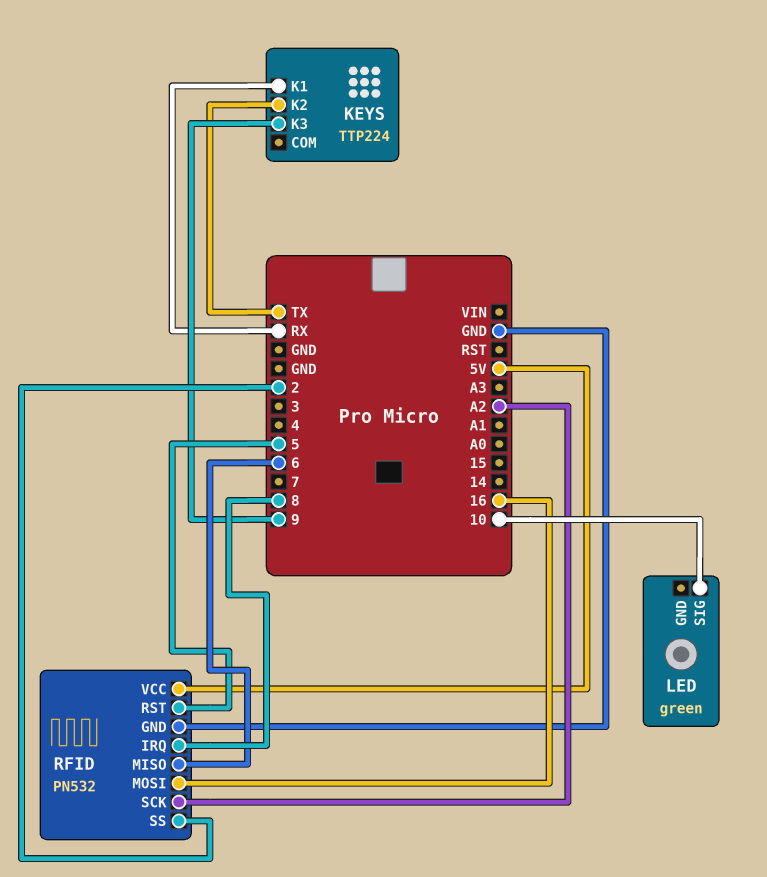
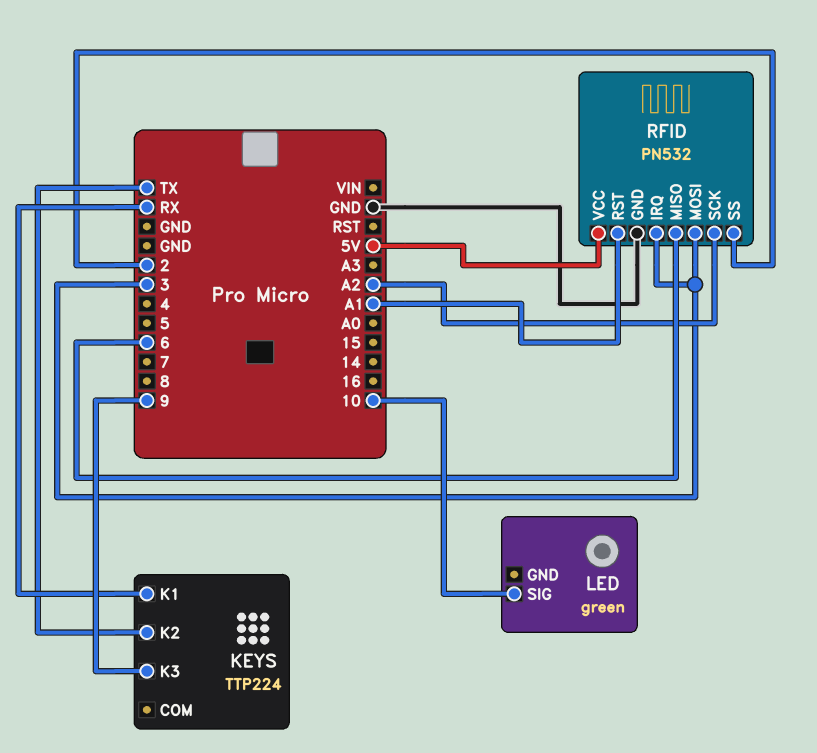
RFID pin IRQ: 8 -> 3
RFID pin MOSI: 16 -> 3
RFID pin RST: 5 -> A1

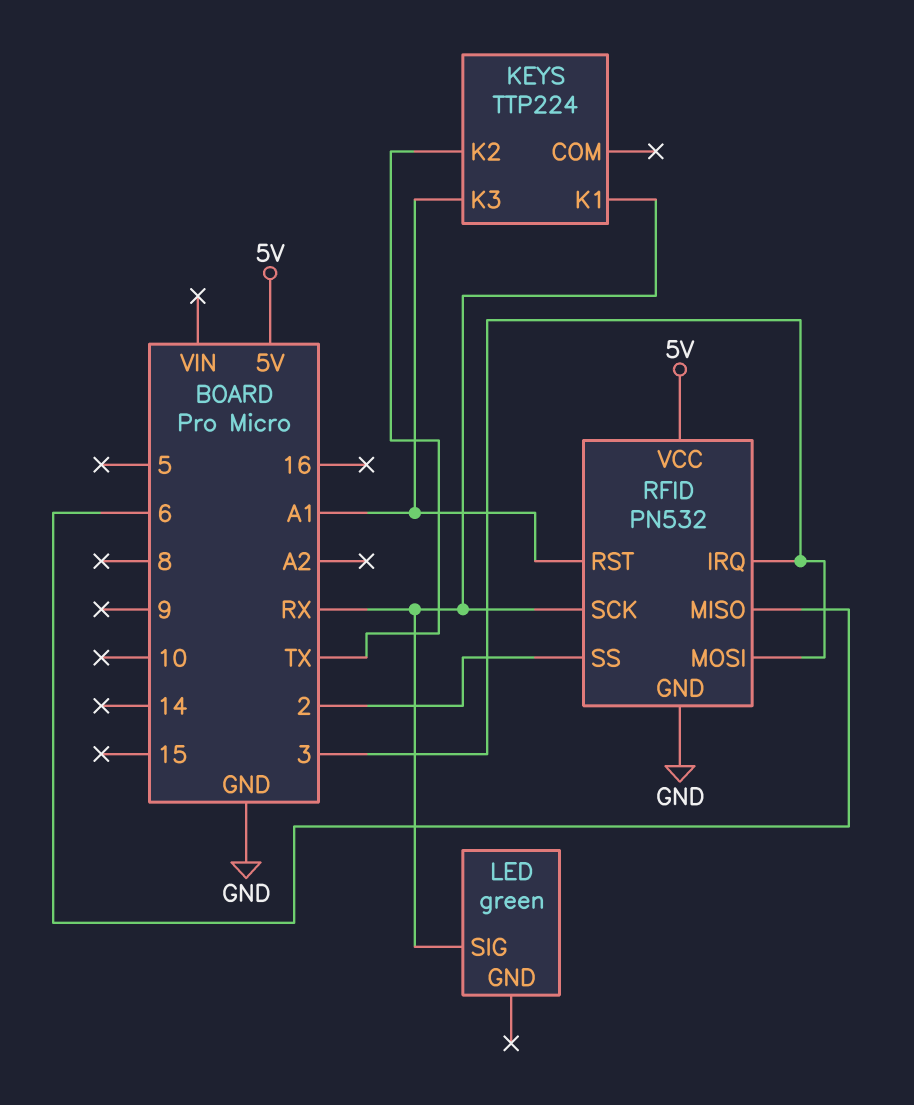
KEYS pin K3: 9 -> A1
LED pin SIG: 10 -> RX
RFID pin SCK: A2 -> RX

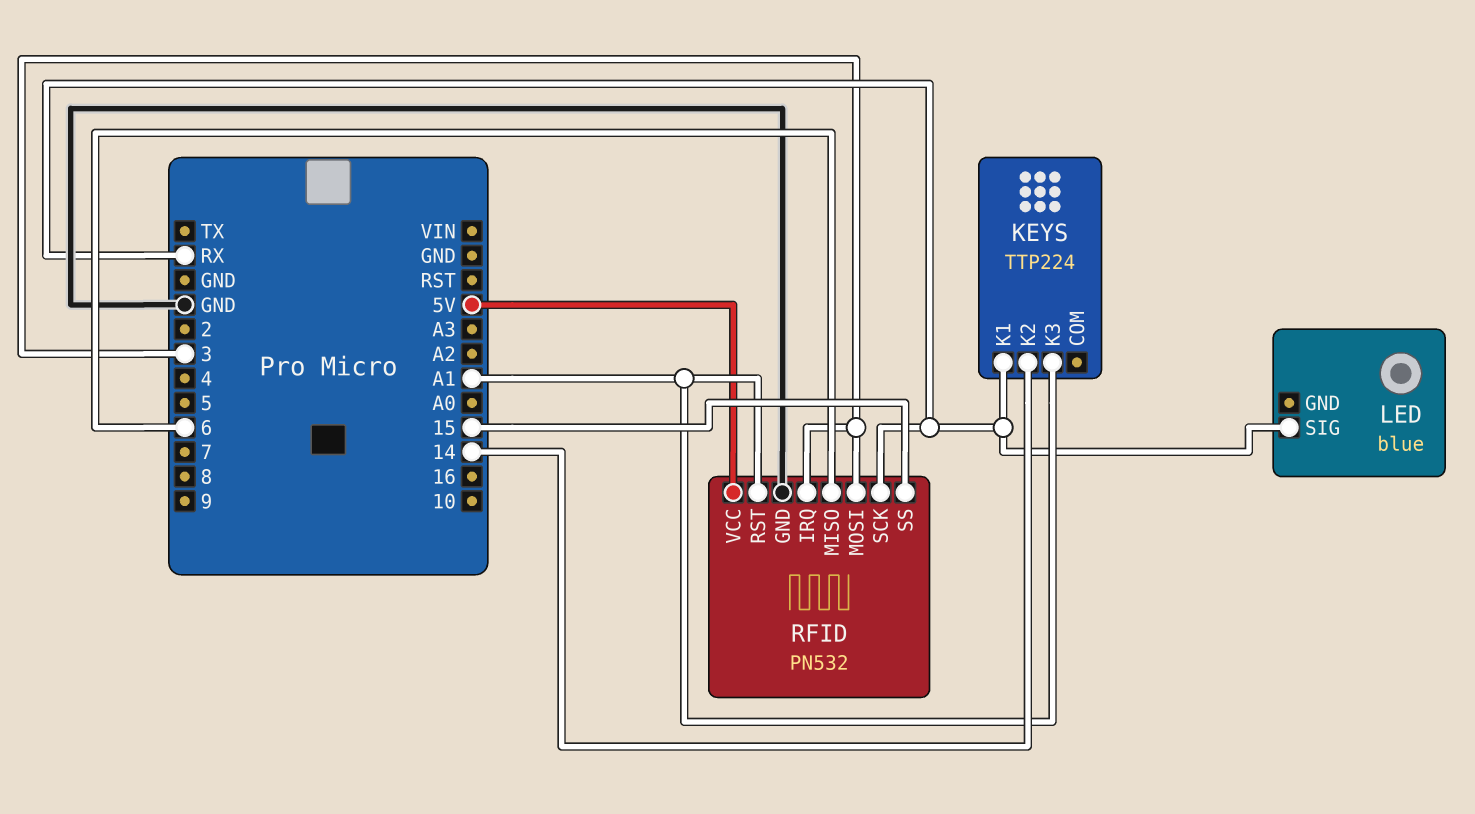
KEYS pin K2: TX -> 14
LED: green -> blue
RFID pin SS: 2 -> 15

